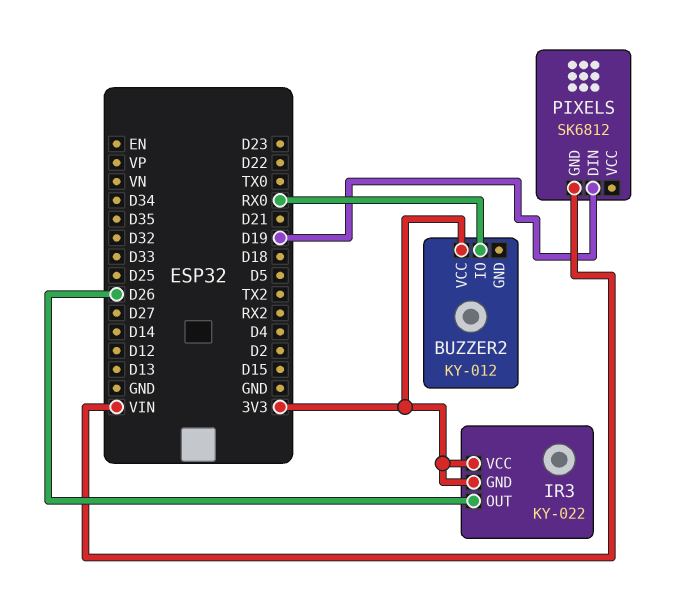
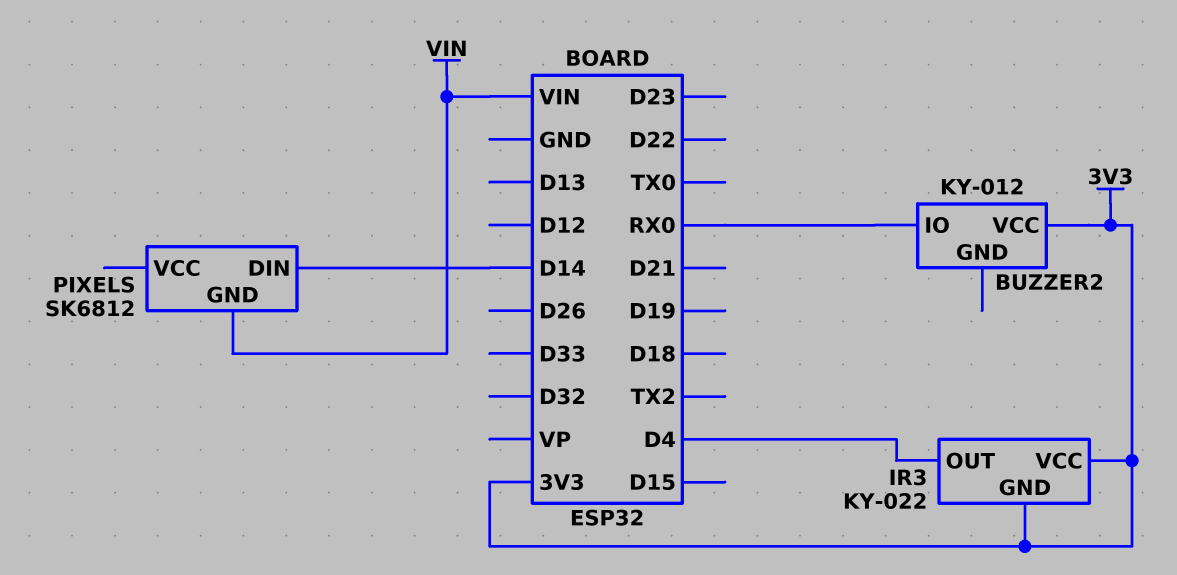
IR3 pin OUT: D26 -> D4
PIXELS pin DIN: D19 -> D14

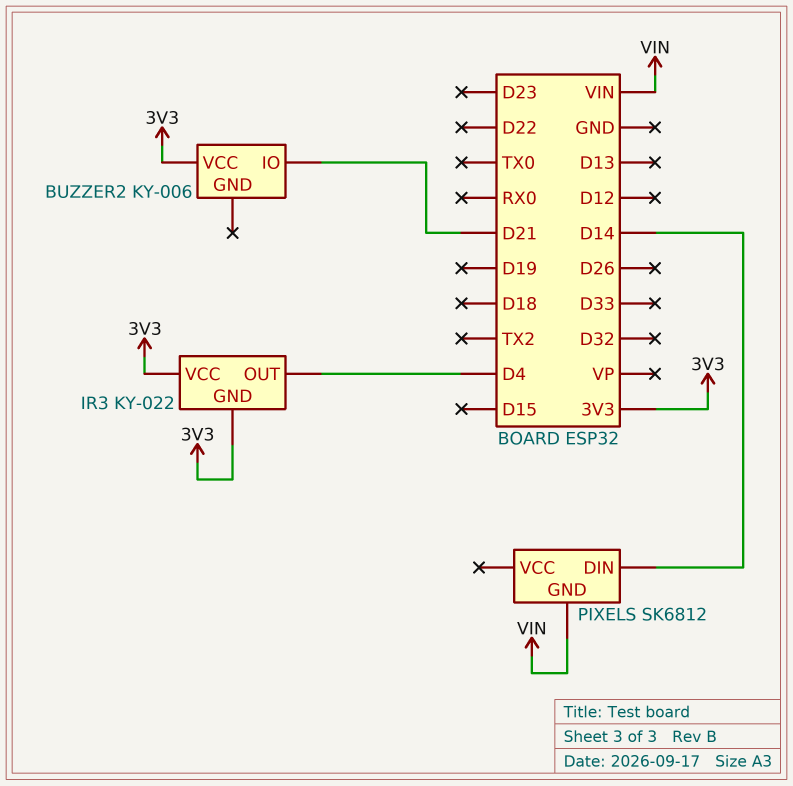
BUZZER2: KY-012 -> KY-006
BUZZER2 pin IO: RX0 -> D21

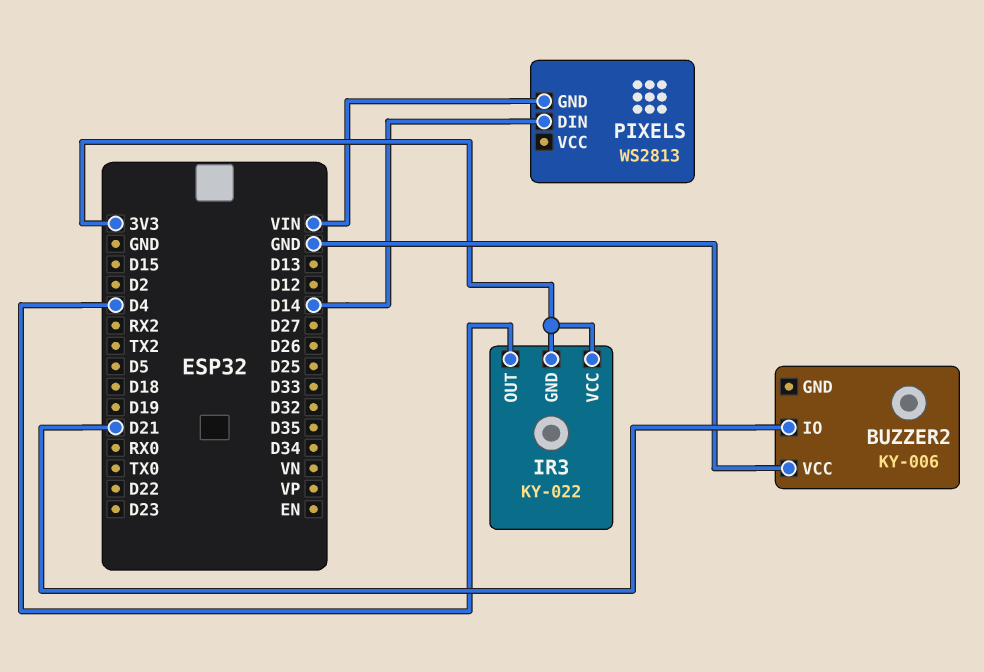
BUZZER2 pin VCC: 3V3 -> GND
PIXELS: SK6812 -> WS2813

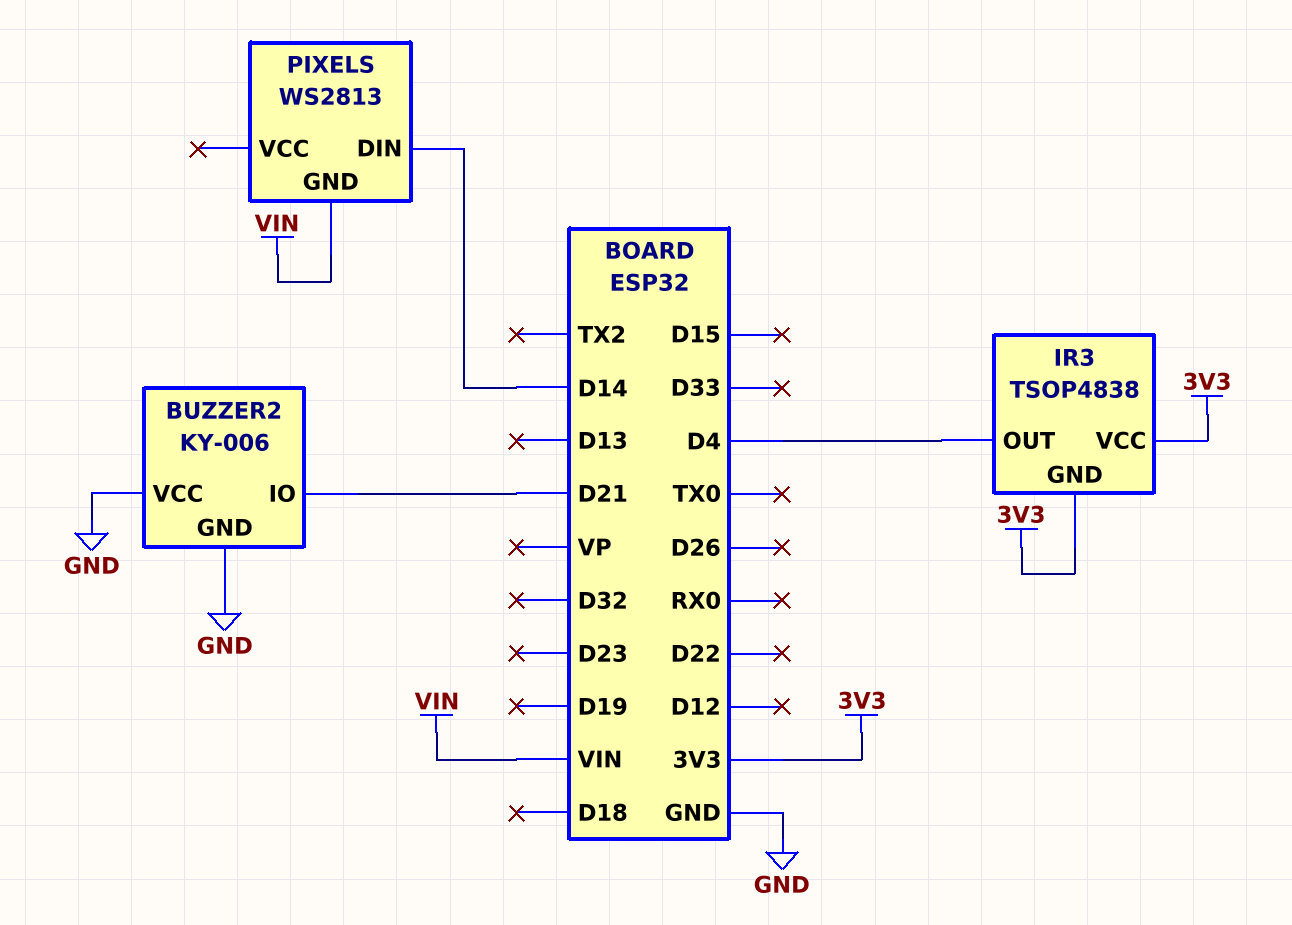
BUZZER2 pin GND: none -> GND
IR3: KY-022 -> TSOP4838

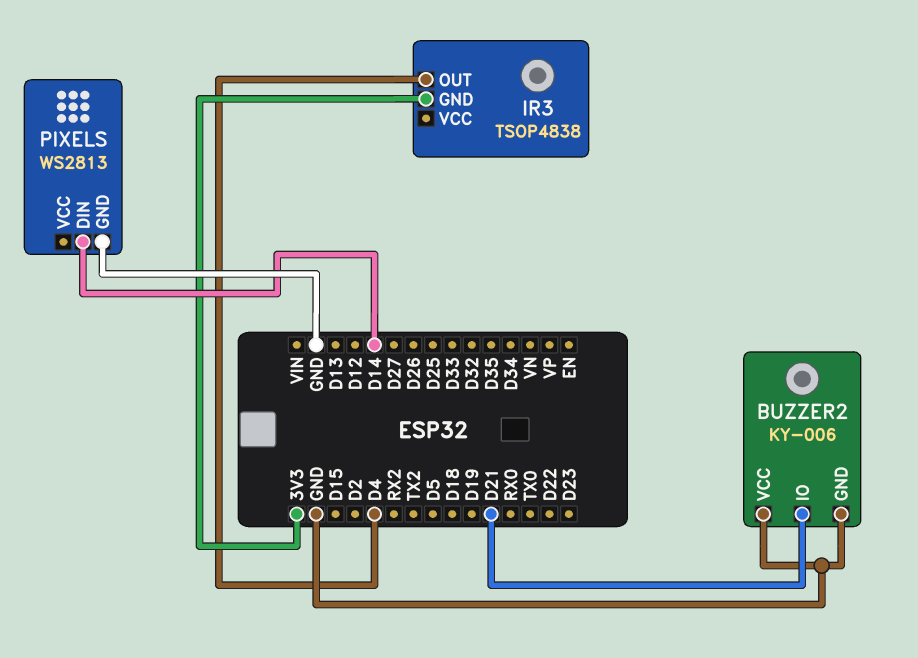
IR3 pin VCC: 3V3 -> none
PIXELS pin GND: VIN -> GND

